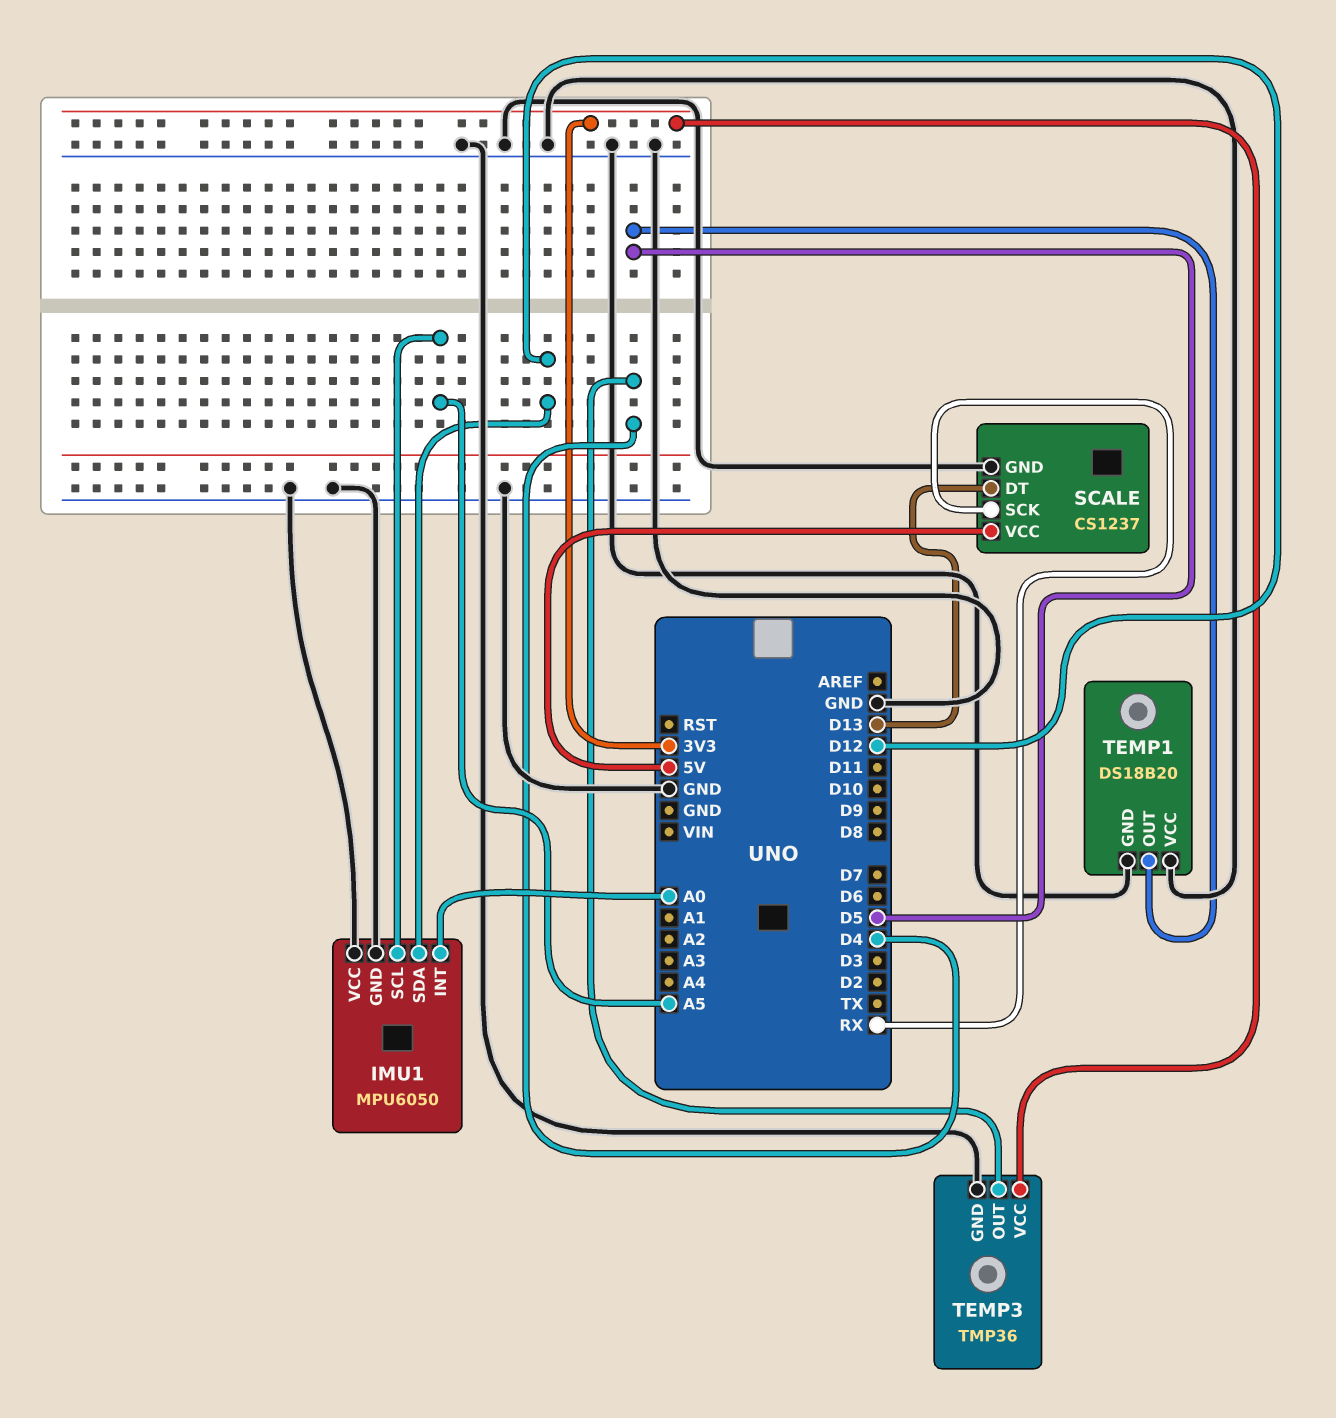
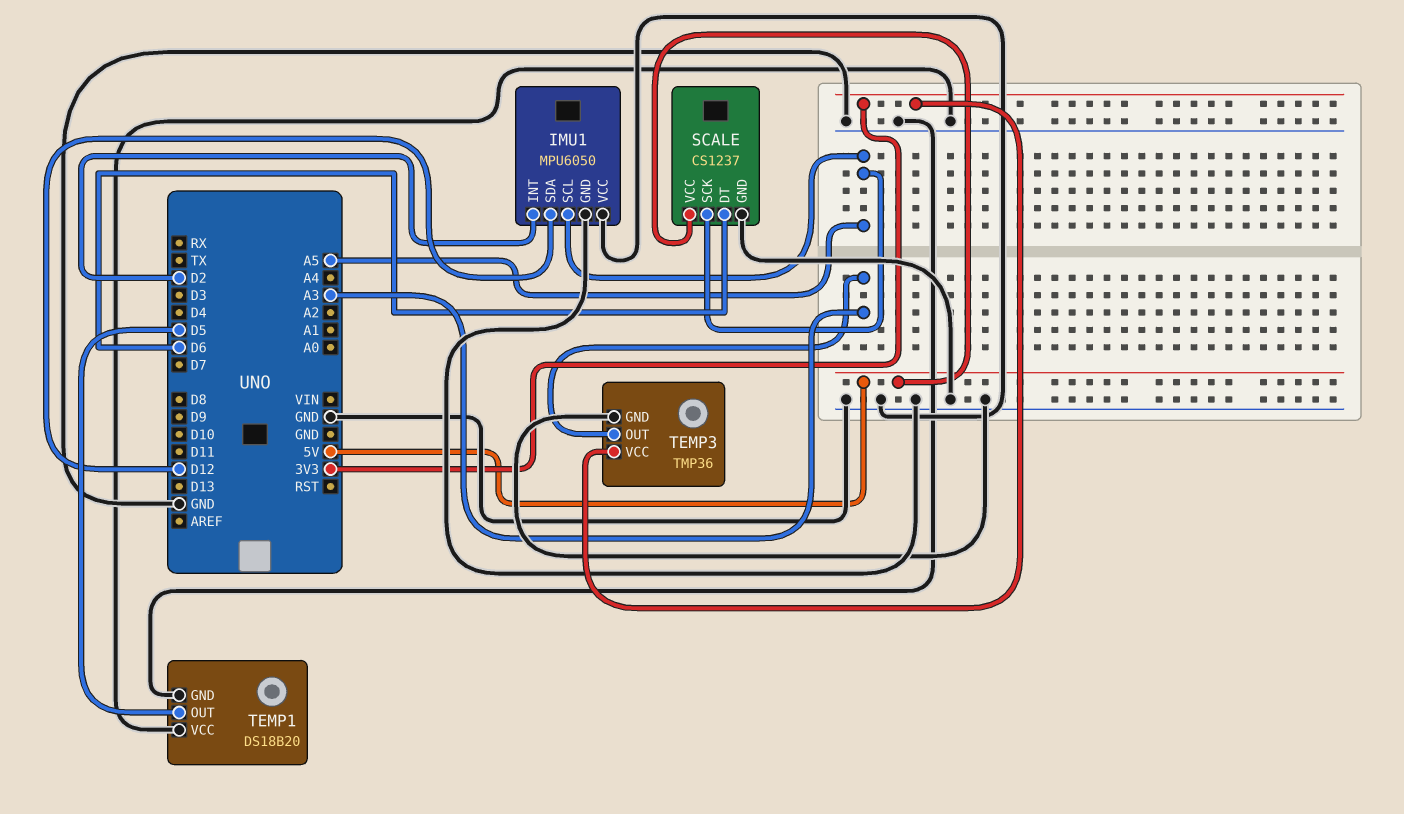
IMU1 pin INT: A0 -> D2
SCALE pin DT: D13 -> D6
SCALE pin SCK: RX -> A5
TEMP3 pin OUT: D4 -> A3

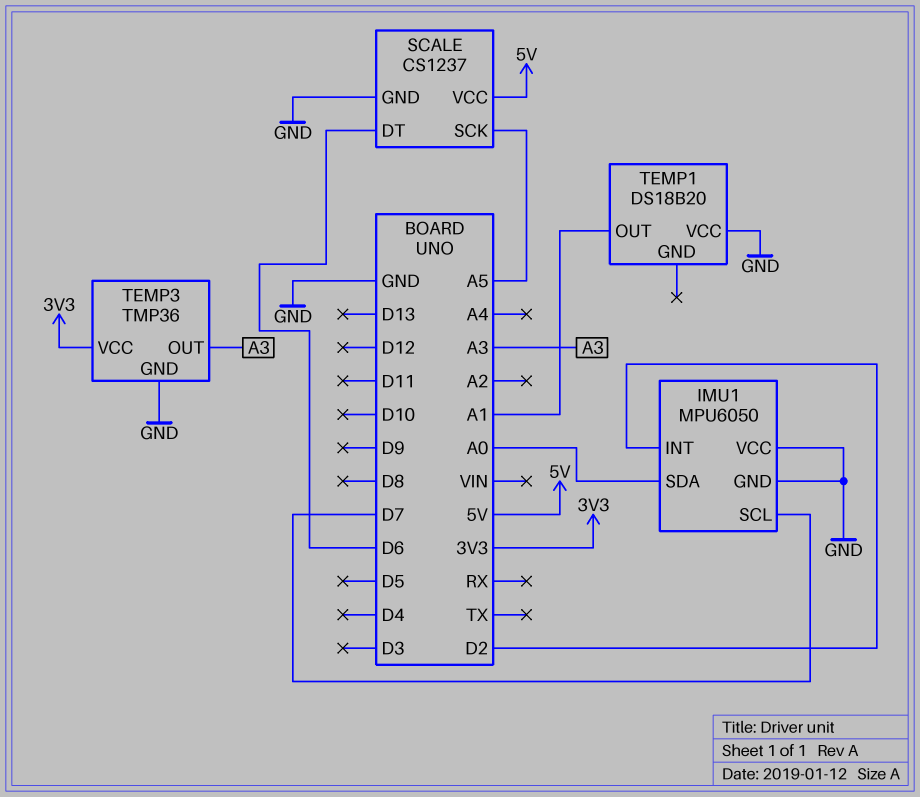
IMU1 pin SCL: A5 -> D7
IMU1 pin SDA: D12 -> A0
TEMP1 pin GND: GND -> none
TEMP1 pin OUT: D5 -> A1

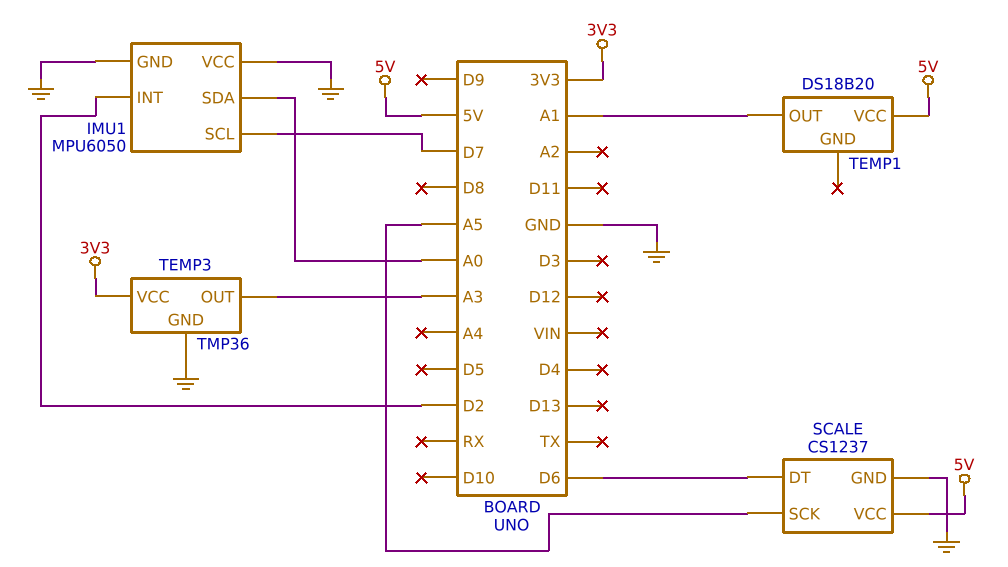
TEMP1 pin VCC: GND -> 5V

